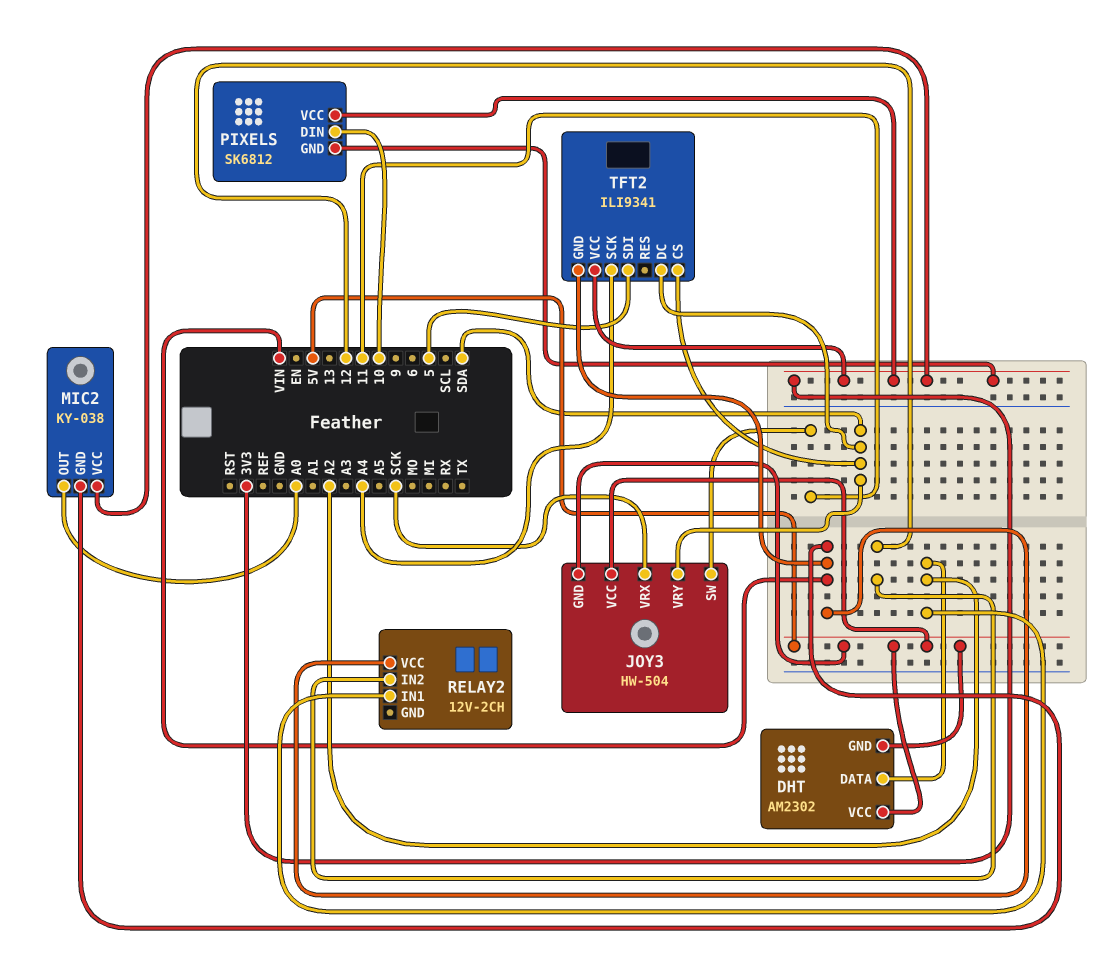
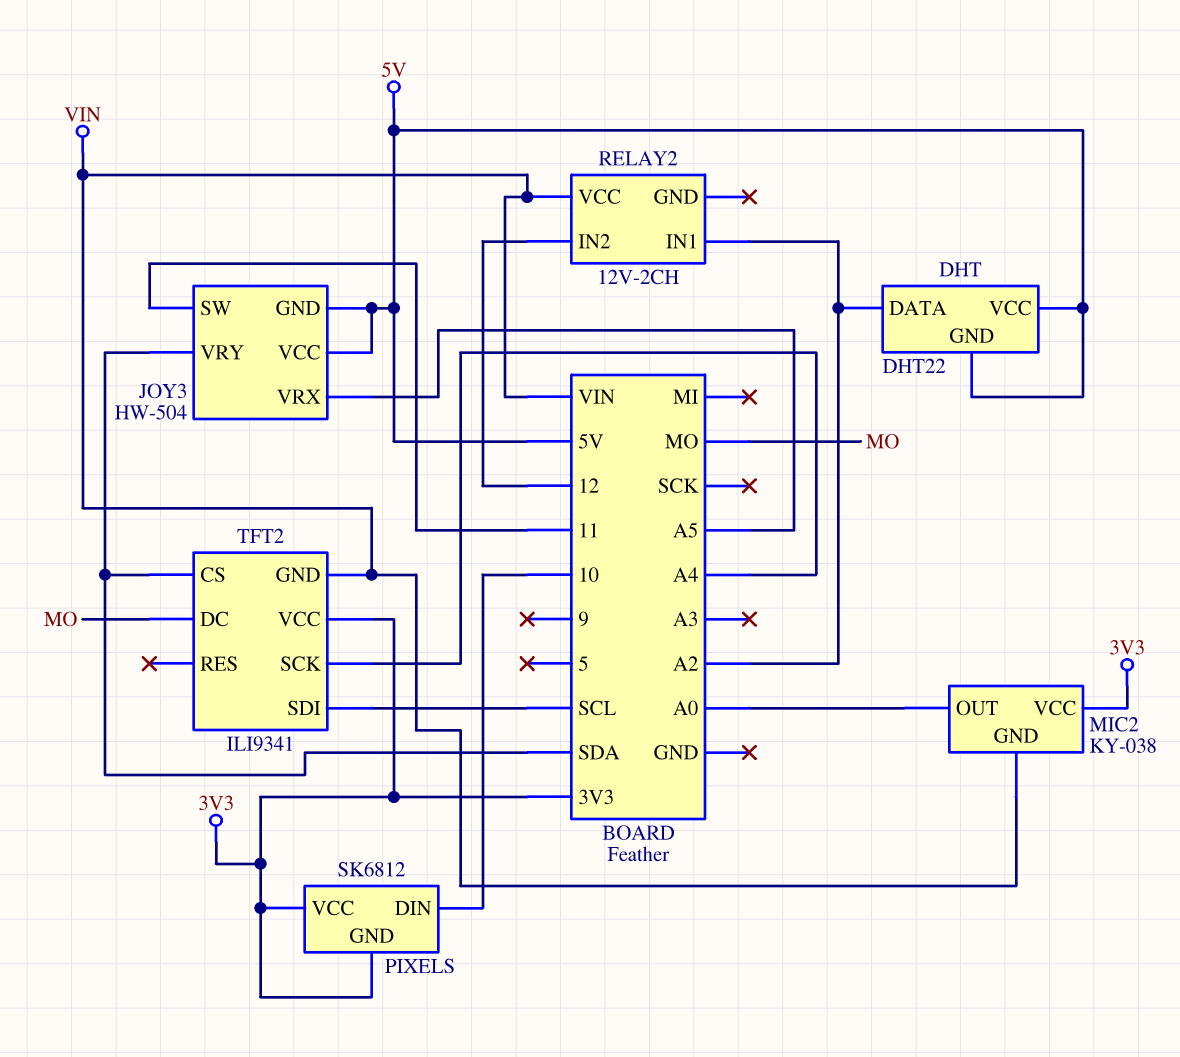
DHT: AM2302 -> DHT22
JOY3 pin VRX: SCK -> A5
TFT2 pin DC: SDA -> MO
TFT2 pin SDI: 5 -> SCL

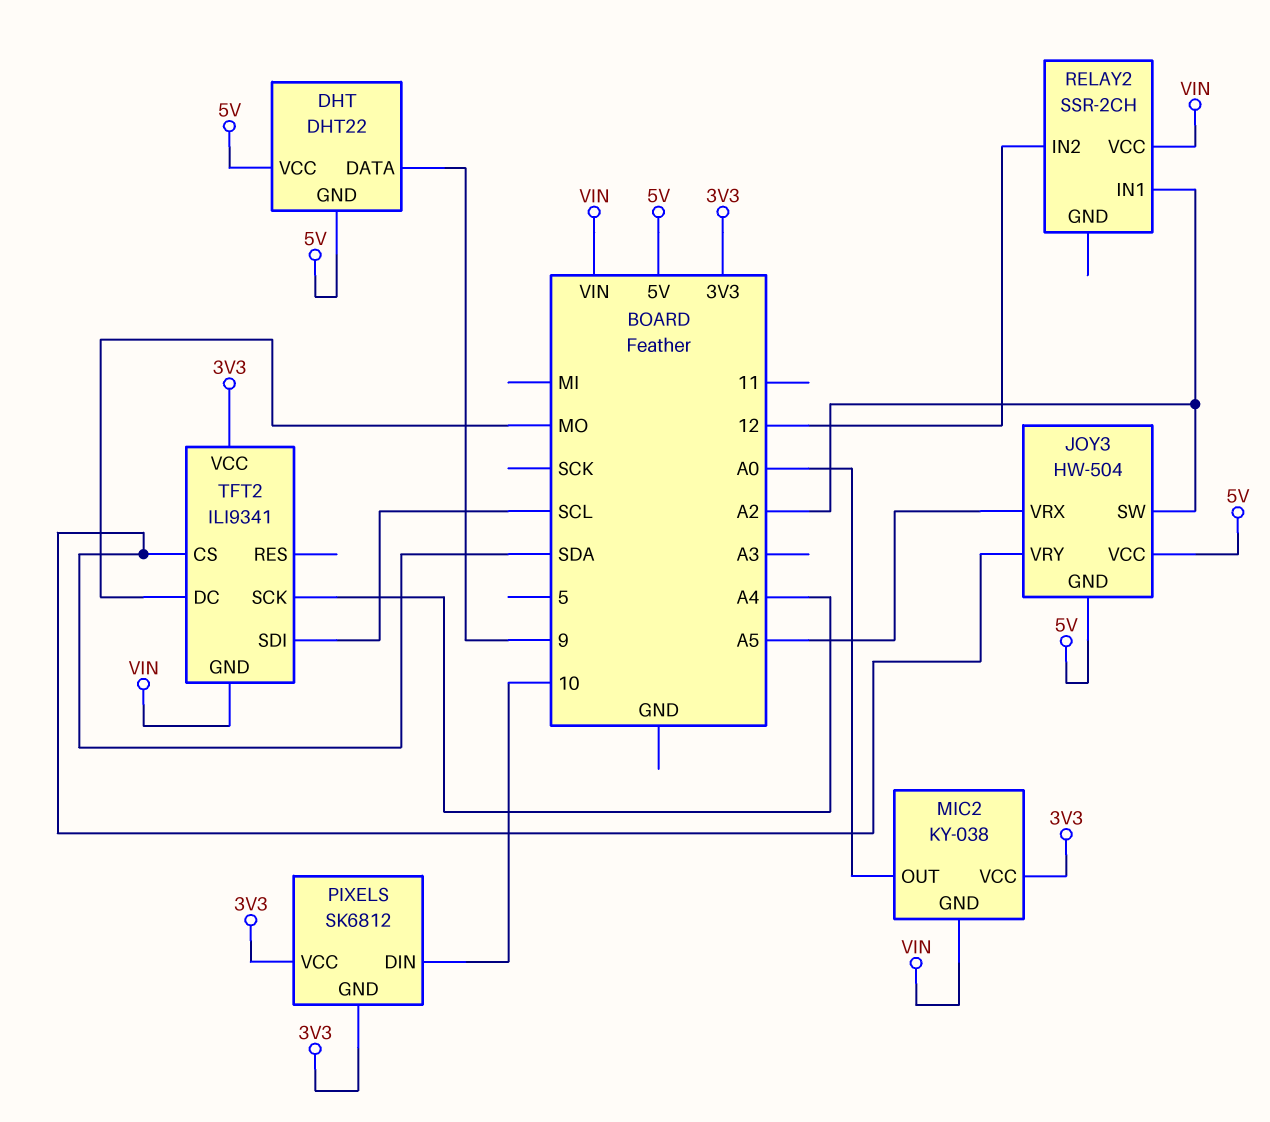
DHT pin DATA: A2 -> 9
JOY3 pin SW: 11 -> A2
RELAY2: 12V-2CH -> SSR-2CH

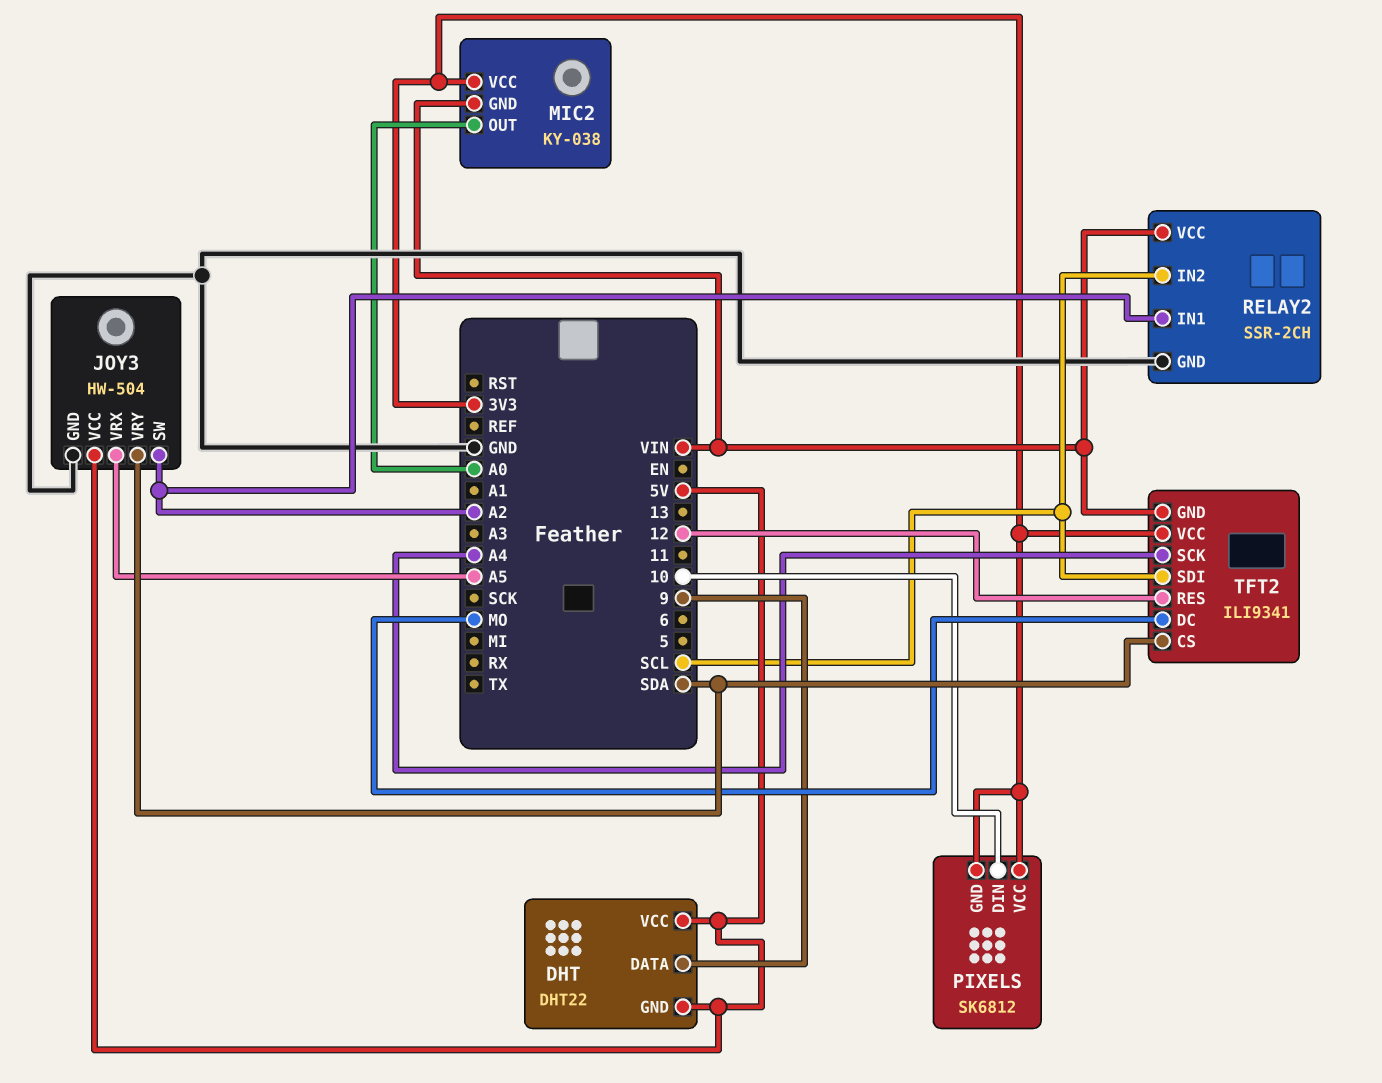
JOY3 pin GND: 5V -> GND
RELAY2 pin GND: none -> GND
RELAY2 pin IN2: 12 -> SCL
TFT2 pin RES: none -> 12

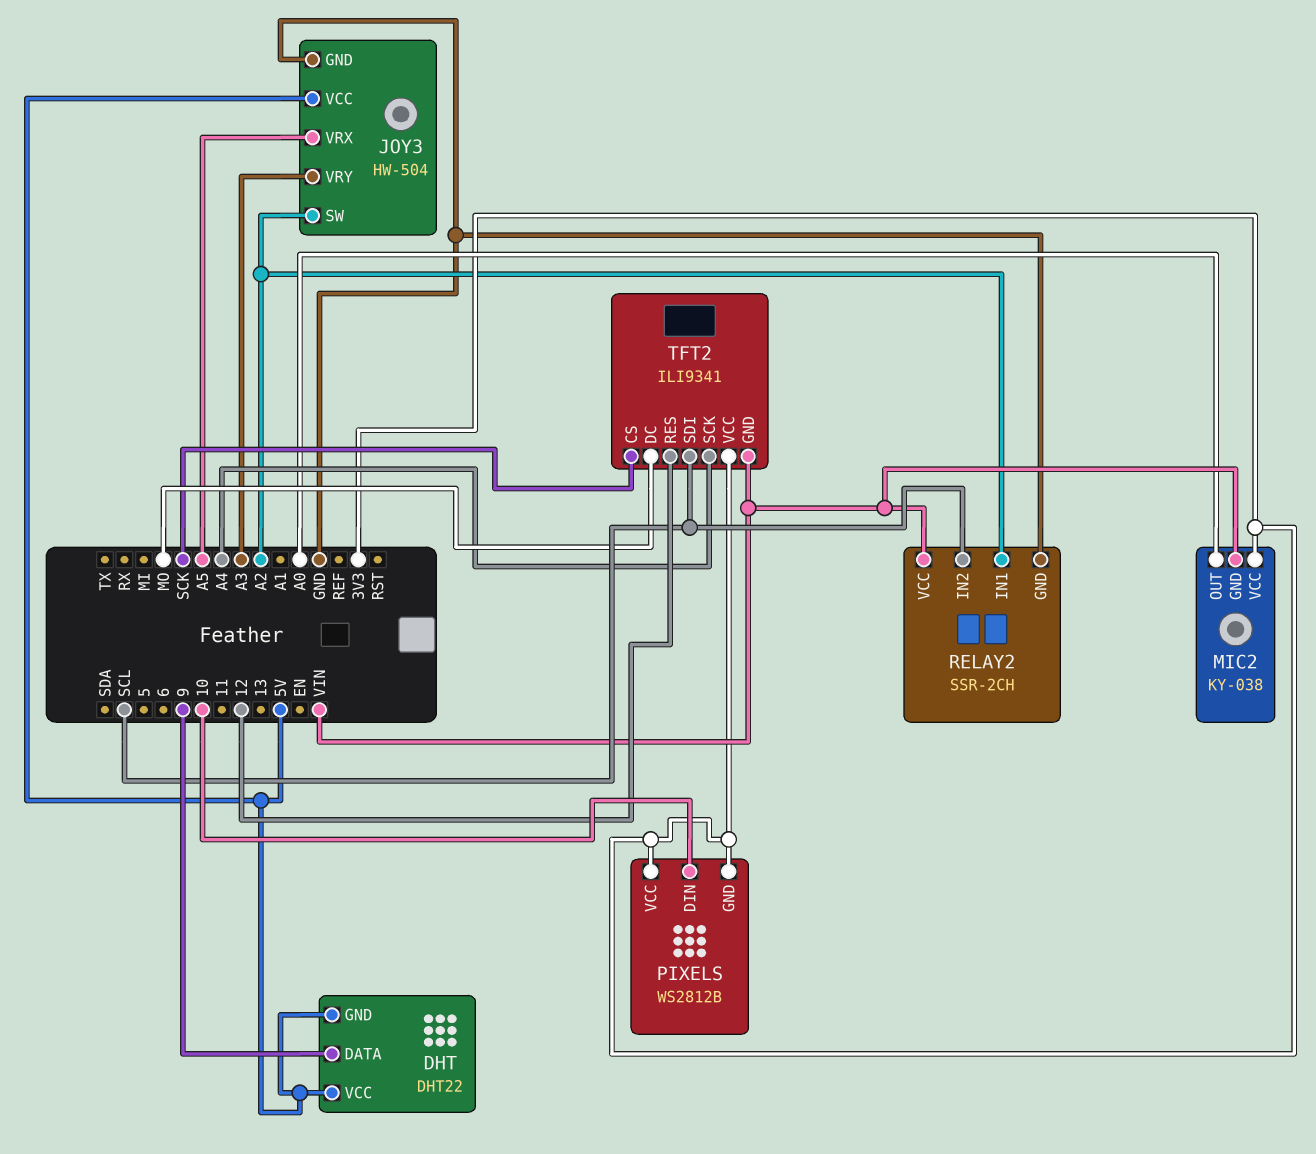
JOY3 pin VRY: SDA -> A3
PIXELS: SK6812 -> WS2812B
TFT2 pin CS: SDA -> SCK

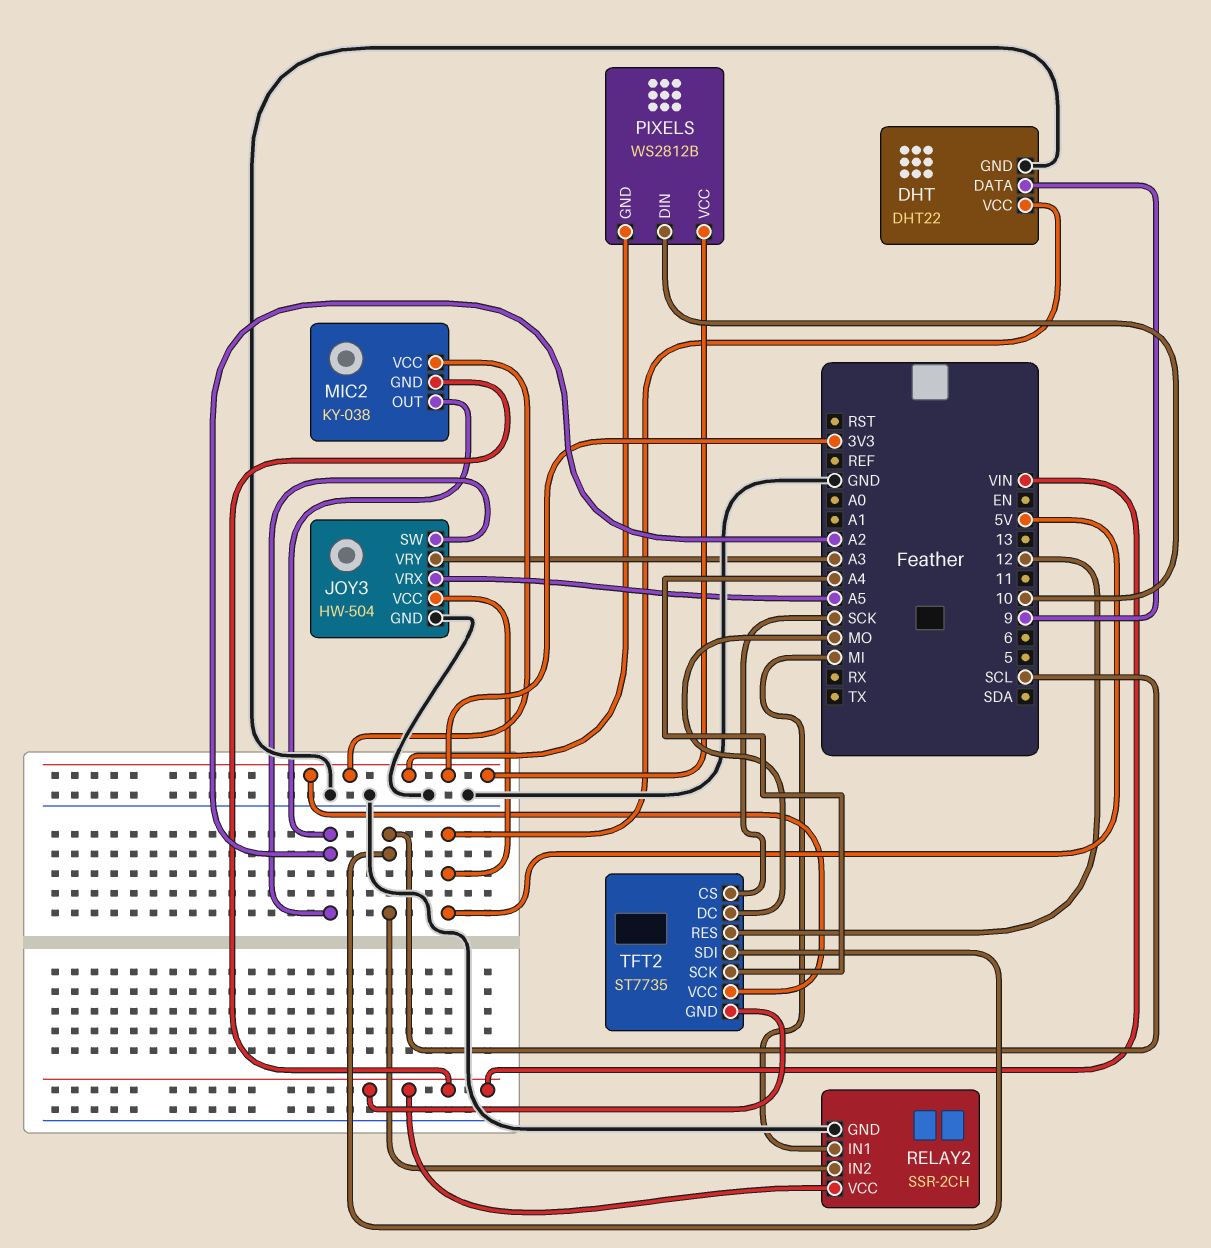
DHT pin GND: 5V -> GND
MIC2 pin OUT: A0 -> A2
RELAY2 pin IN1: A2 -> MI
TFT2: ILI9341 -> ST7735

